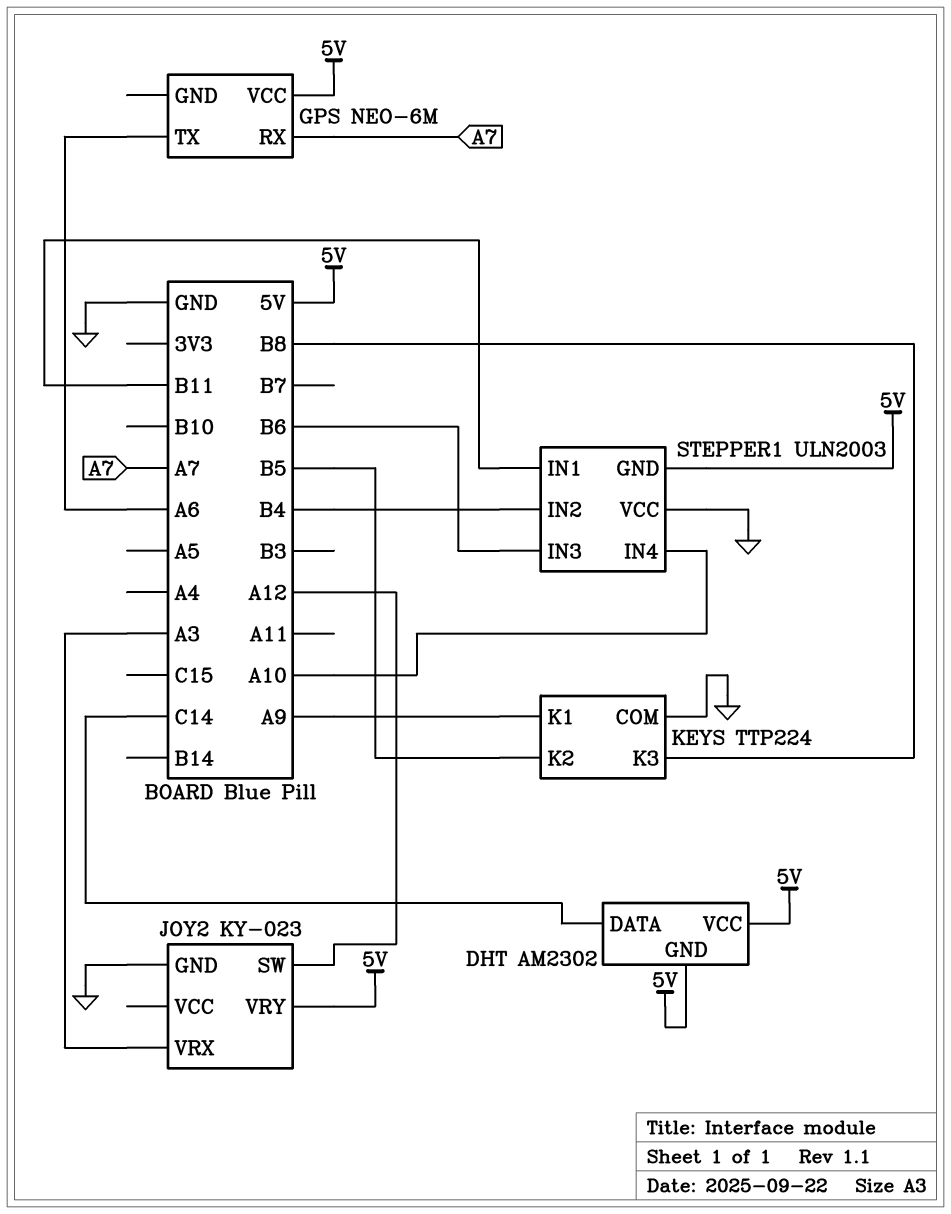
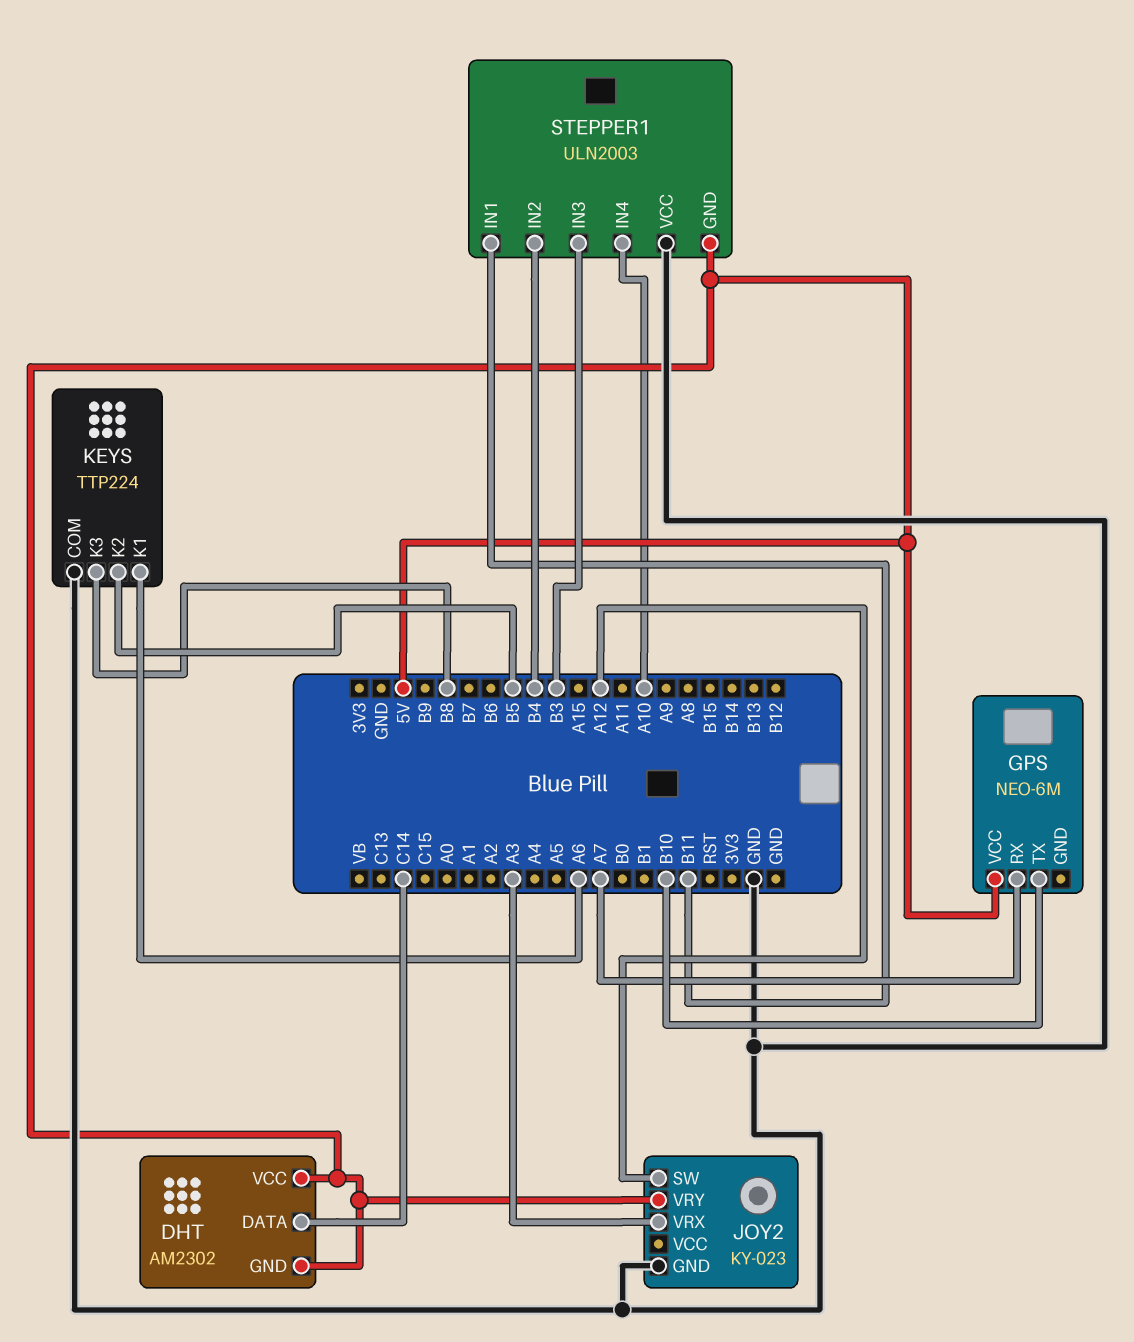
GPS pin TX: A6 -> B10
KEYS pin K1: A9 -> A6
STEPPER1 pin IN3: B6 -> B3

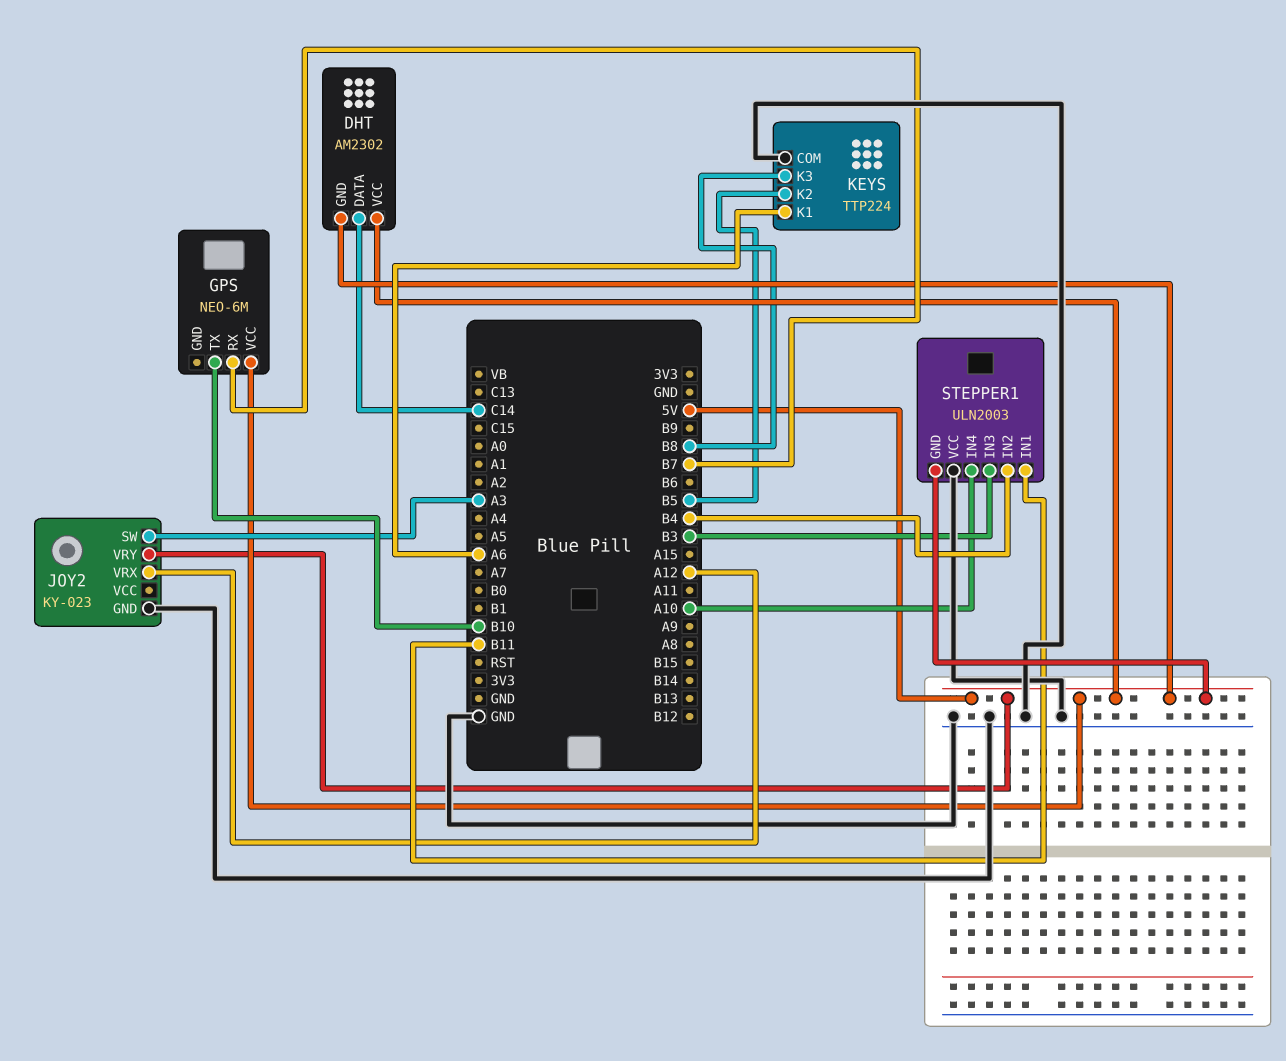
GPS pin RX: A7 -> B7
JOY2 pin SW: A12 -> A3
JOY2 pin VRX: A3 -> A12

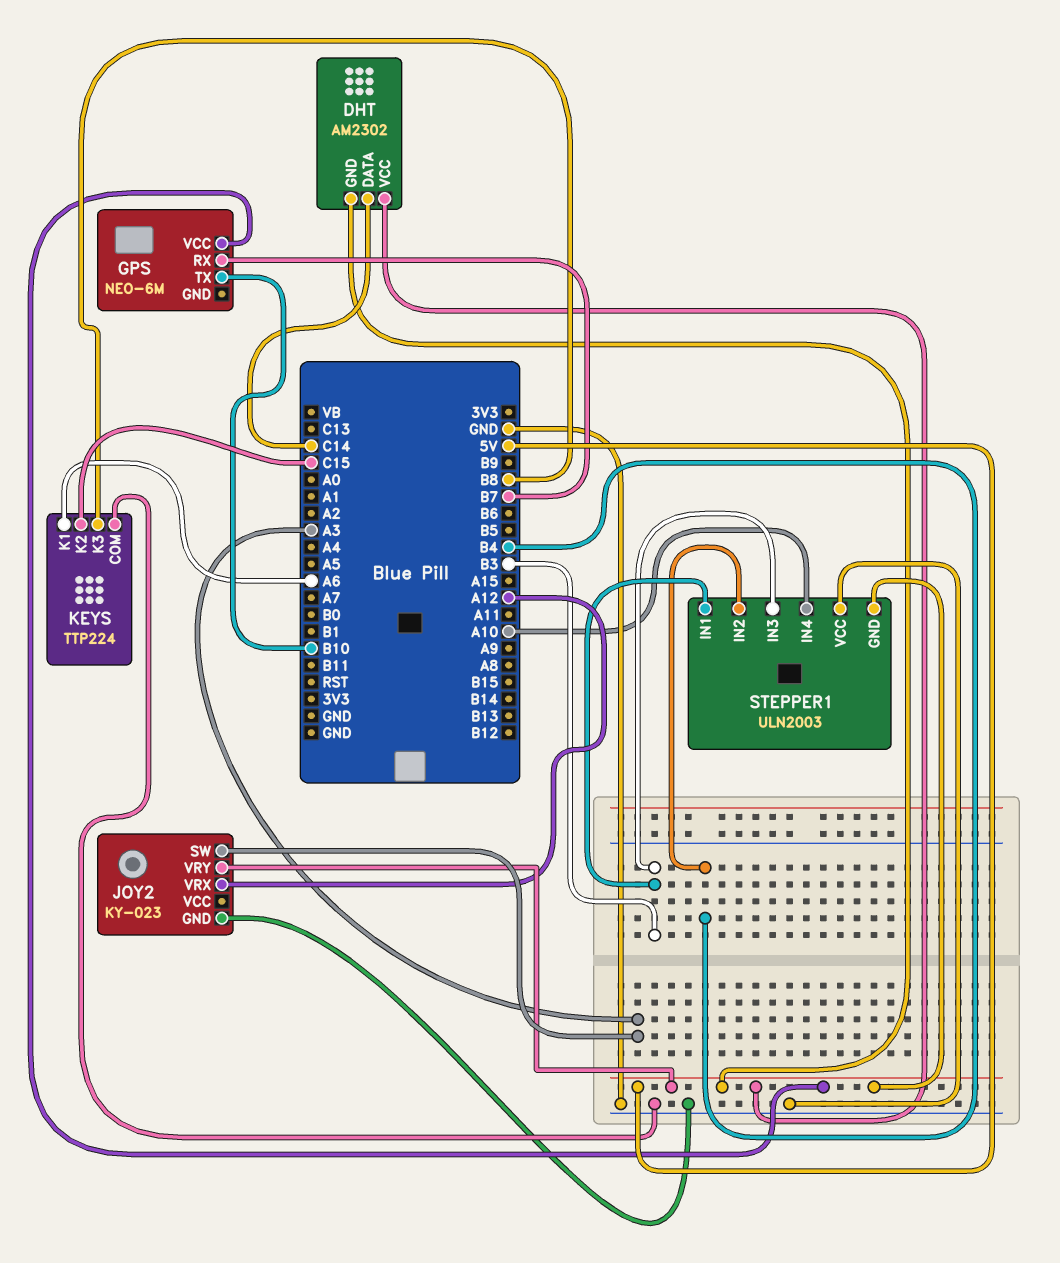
KEYS pin K2: B5 -> C15
STEPPER1 pin IN1: B11 -> B3

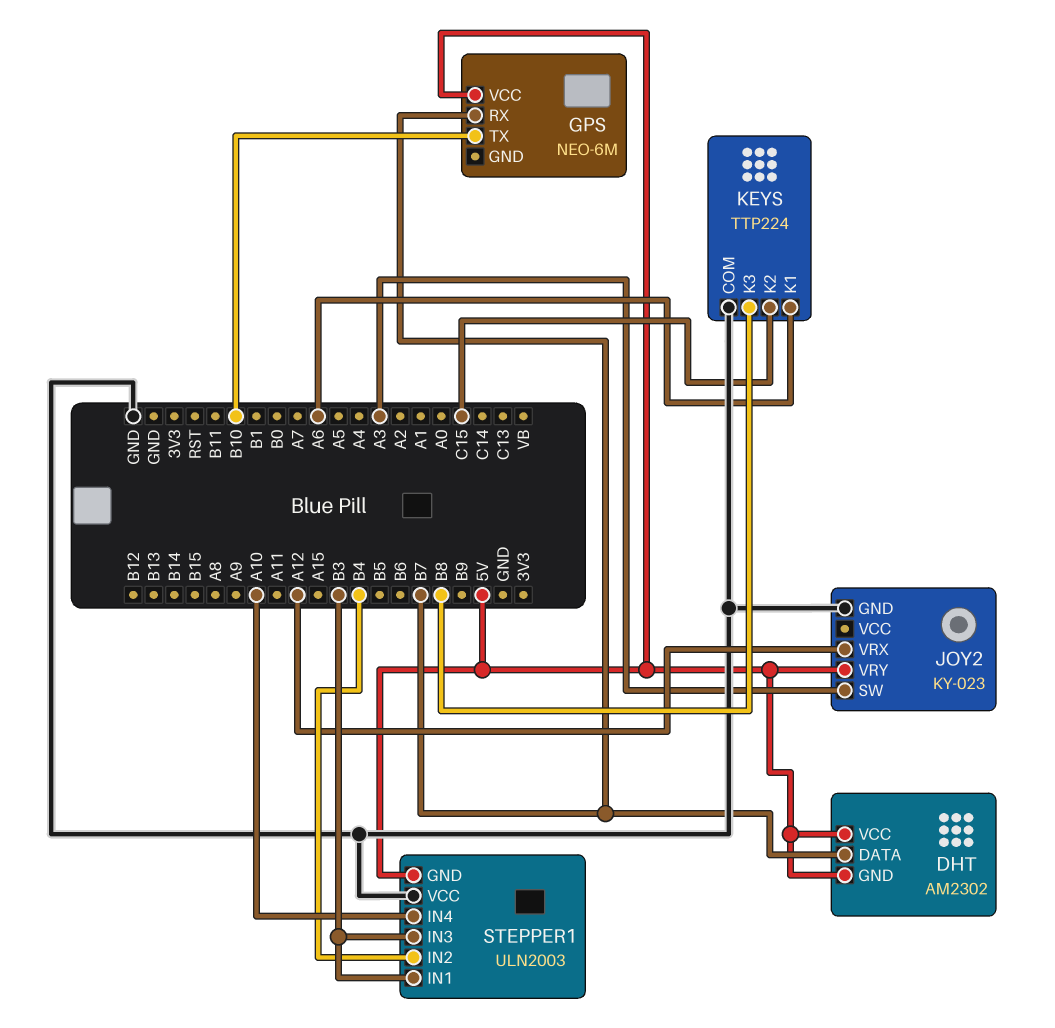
DHT pin DATA: C14 -> B7

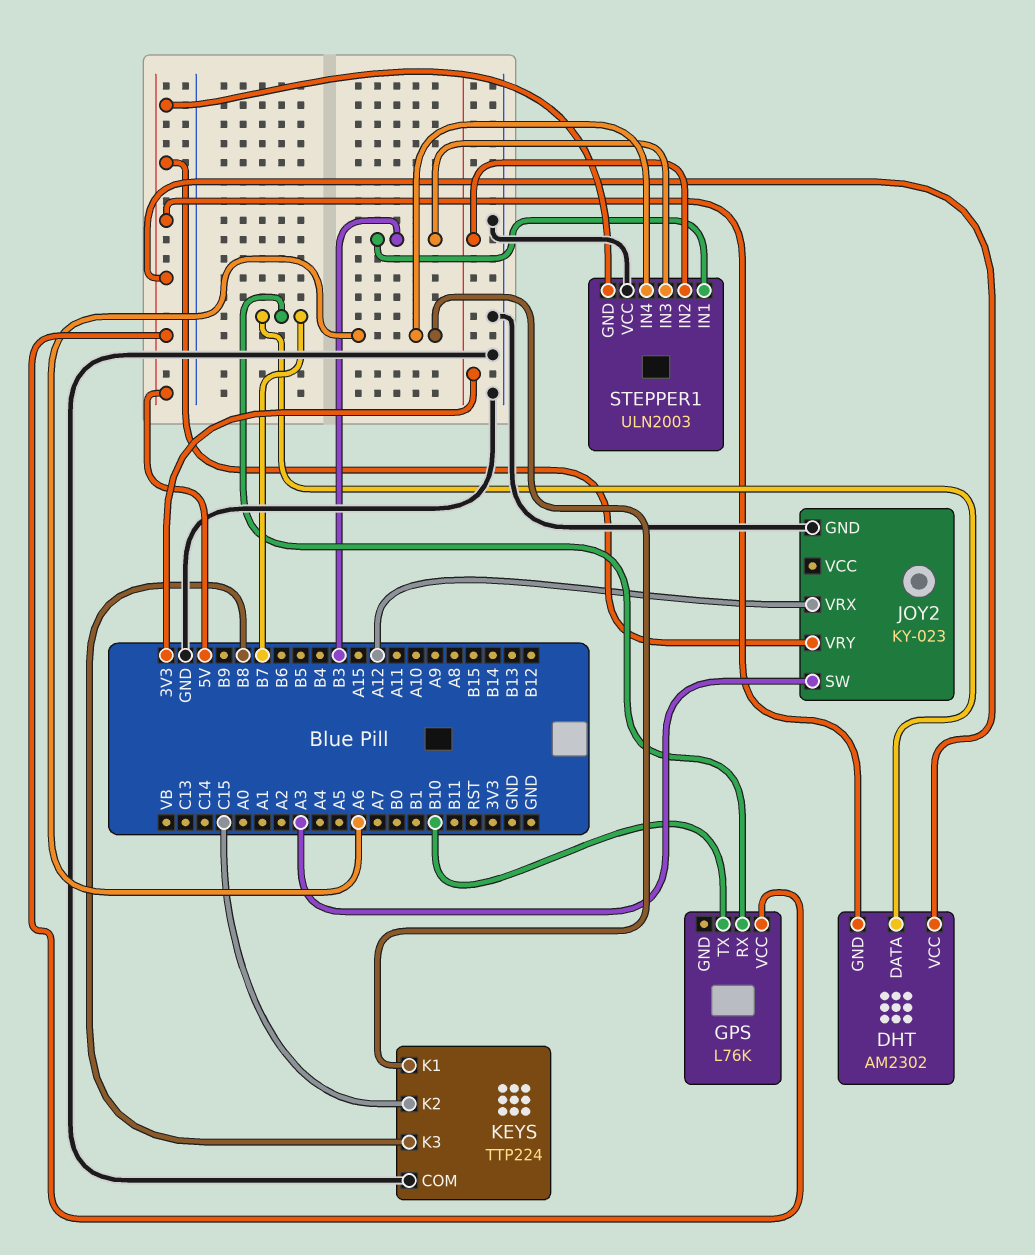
GPS: NEO-6M -> L76K
STEPPER1 pin IN2: B4 -> 3V3
STEPPER1 pin IN4: A10 -> A6

